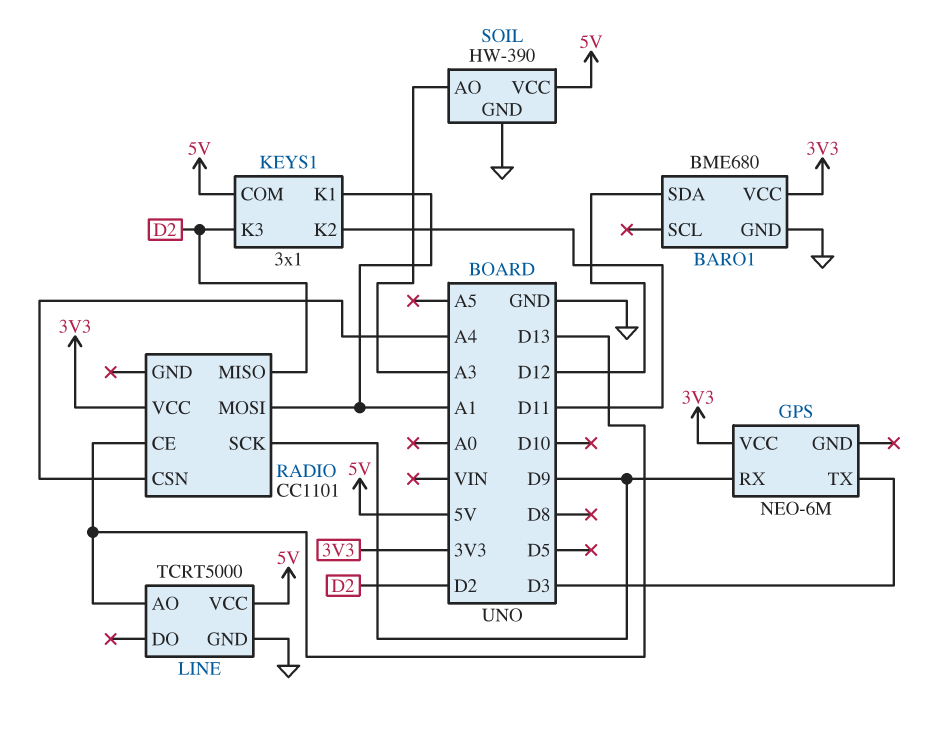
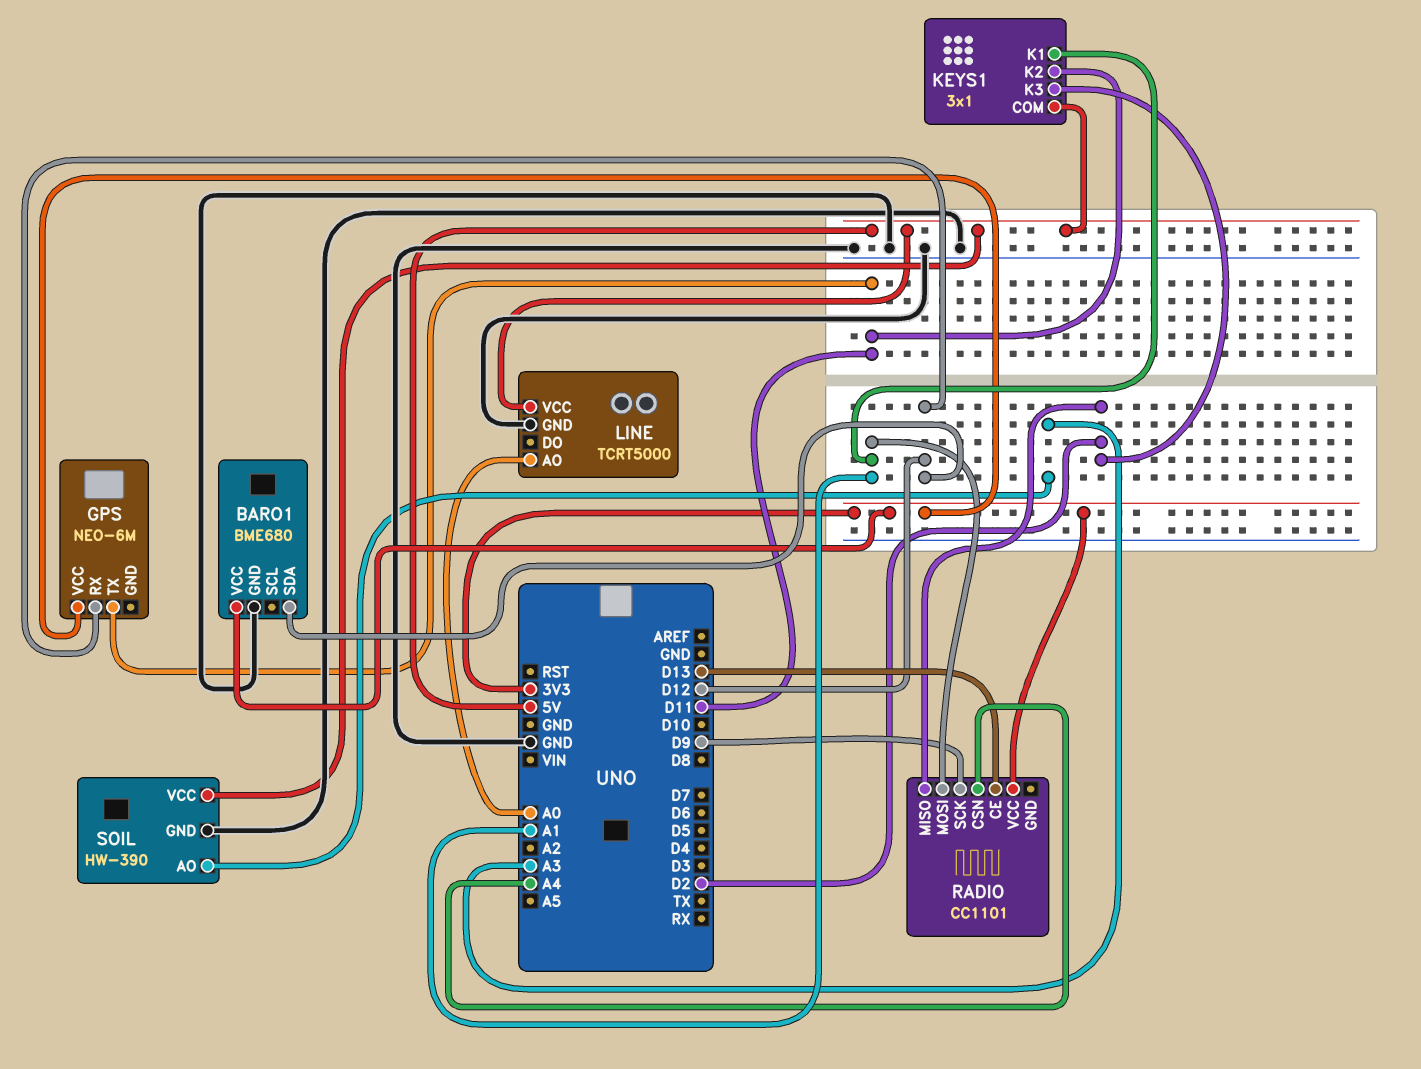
GPS pin RX: D9 -> D12
GPS pin TX: D3 -> D11
LINE pin AO: D13 -> A0

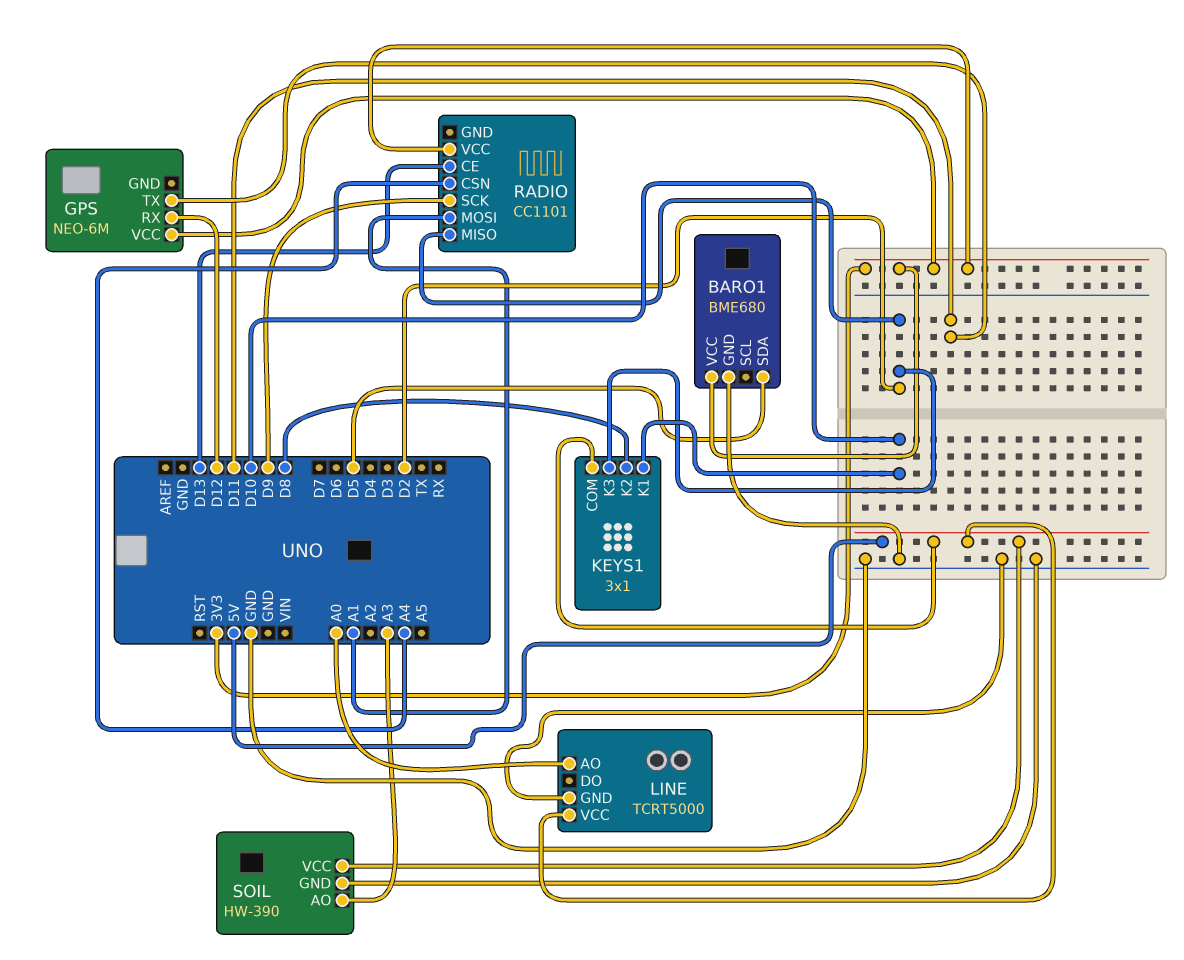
BARO1 pin SDA: D12 -> D5
KEYS1 pin K1: A1 -> D10
KEYS1 pin K2: D11 -> D8

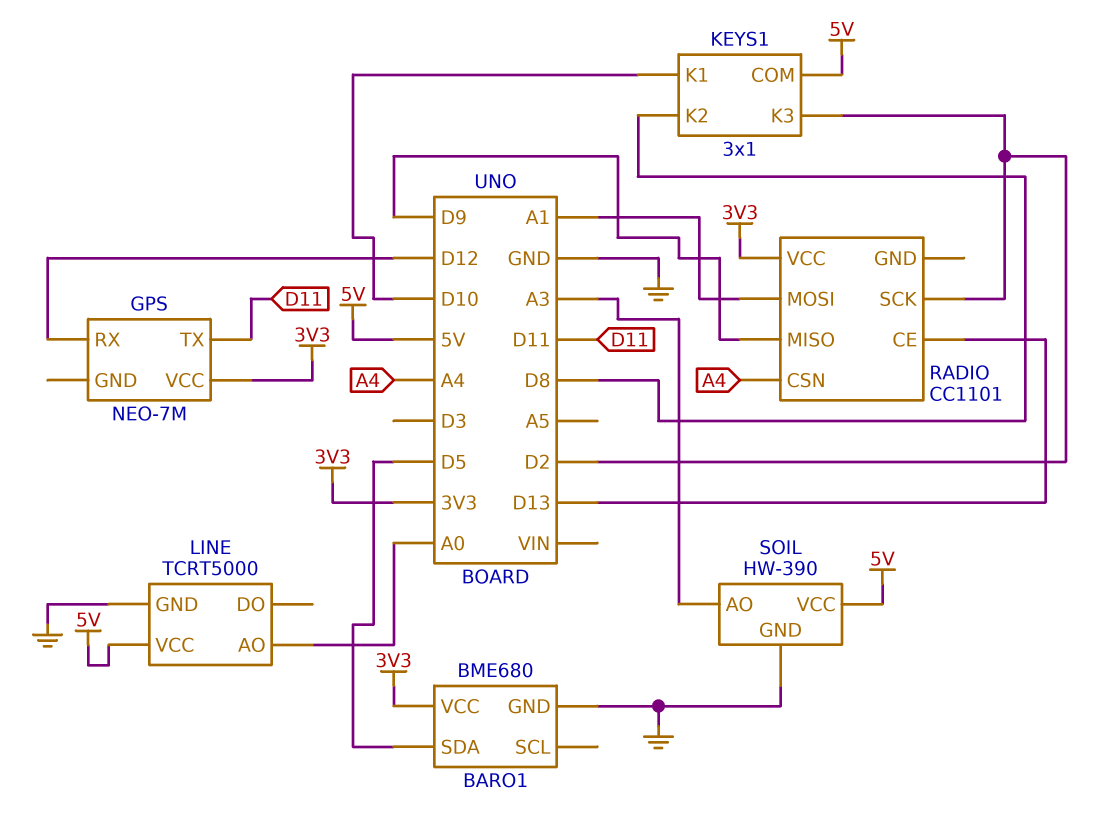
GPS: NEO-6M -> NEO-7M
RADIO pin MISO: D2 -> D9
RADIO pin SCK: D9 -> D2

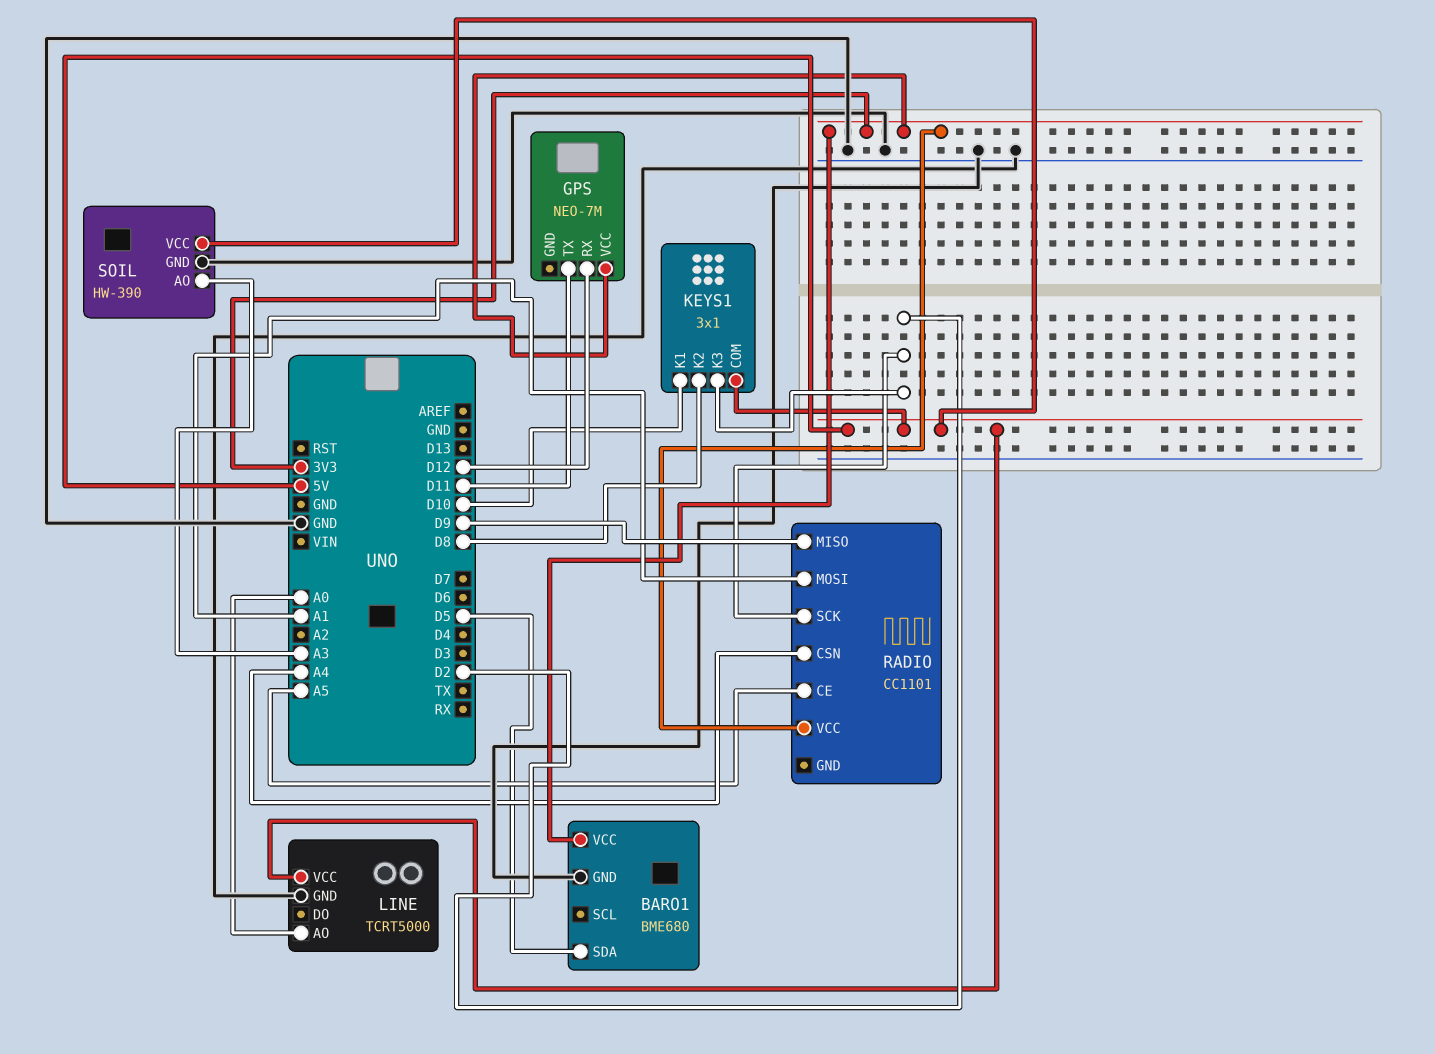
RADIO pin CE: D13 -> A5

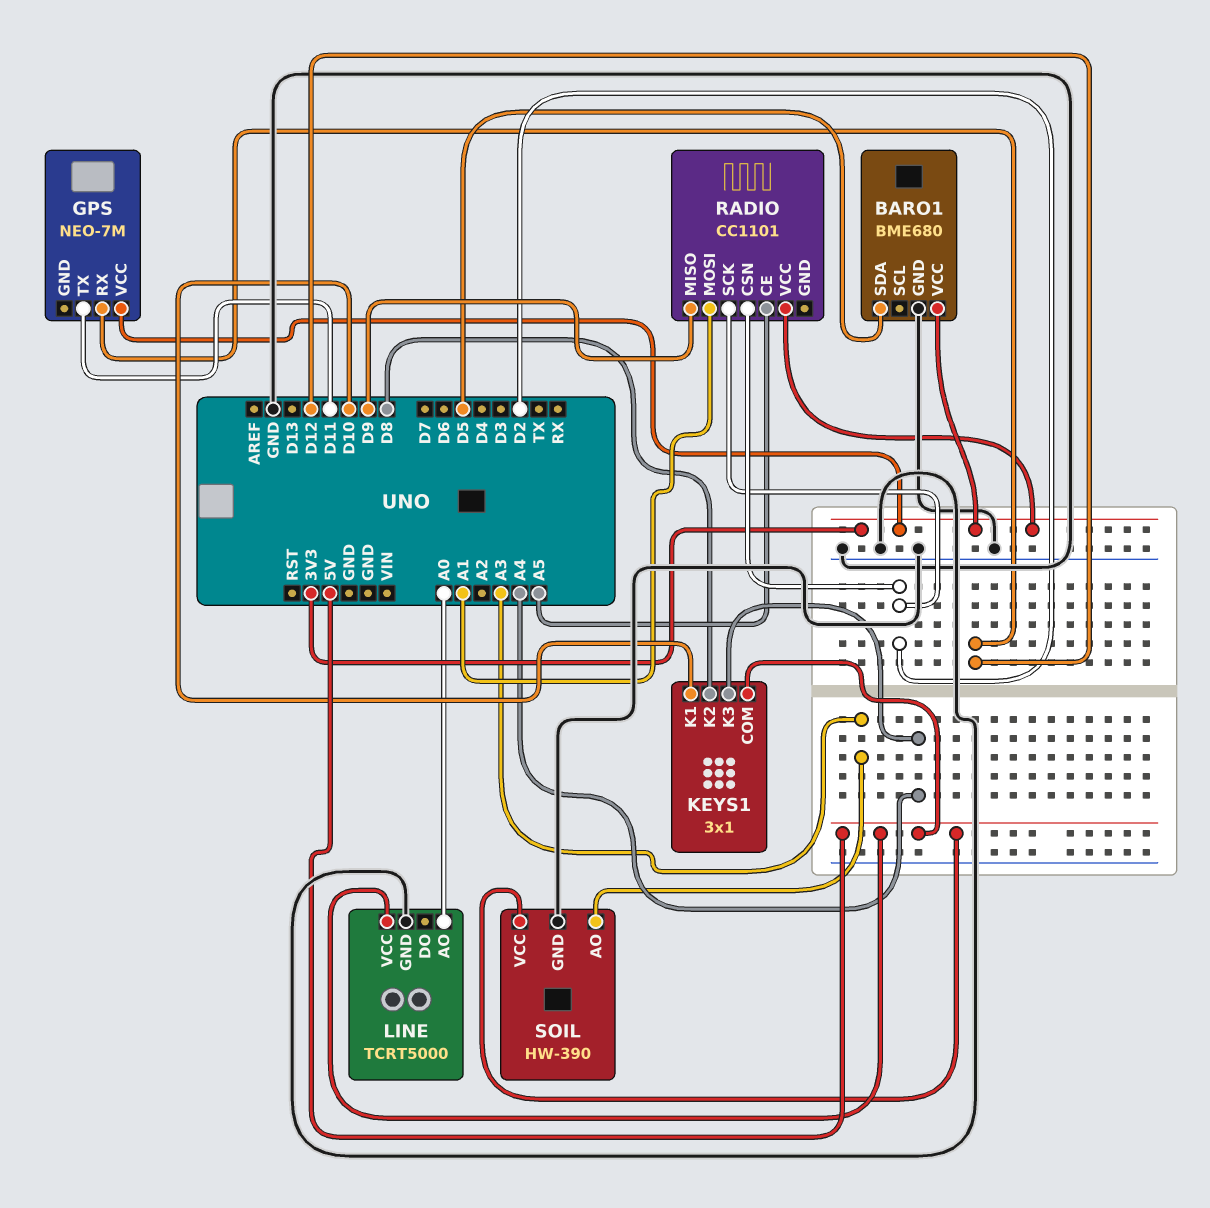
KEYS1 pin K3: D2 -> A4
RADIO pin CSN: A4 -> D2

